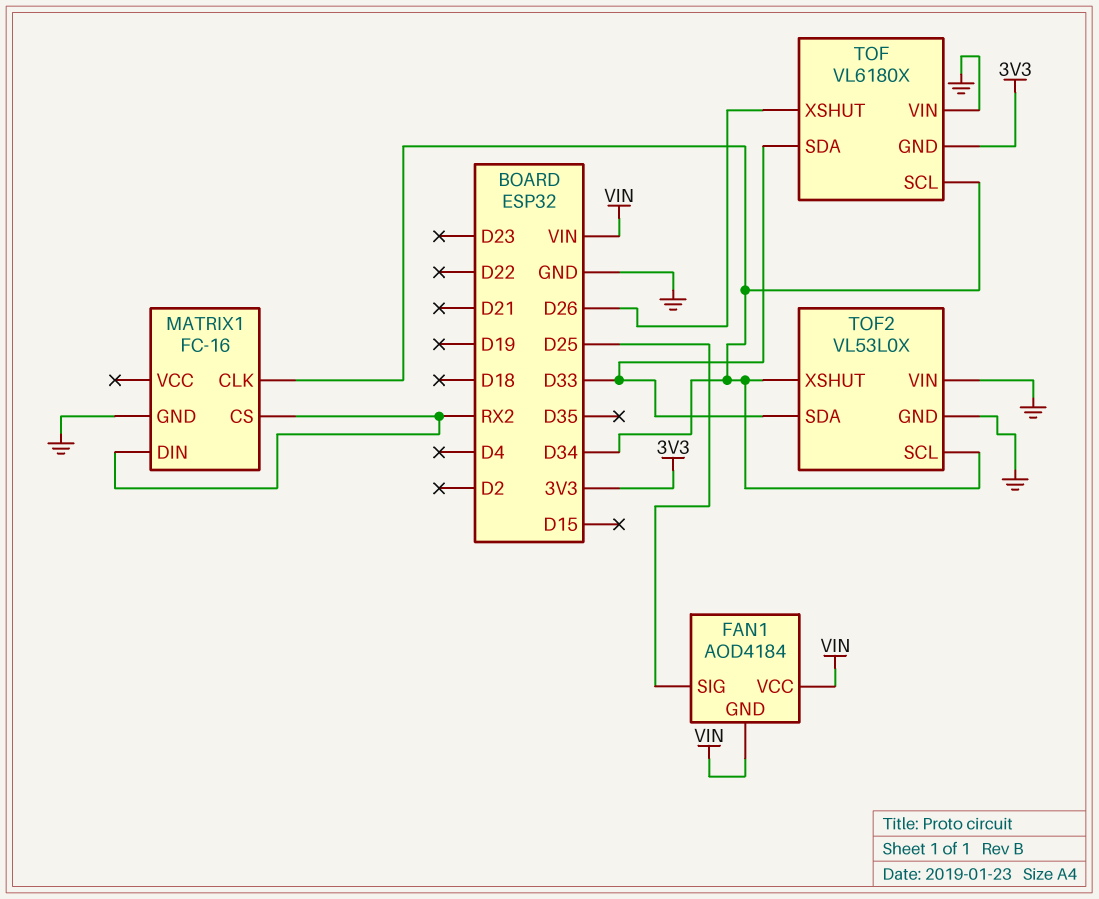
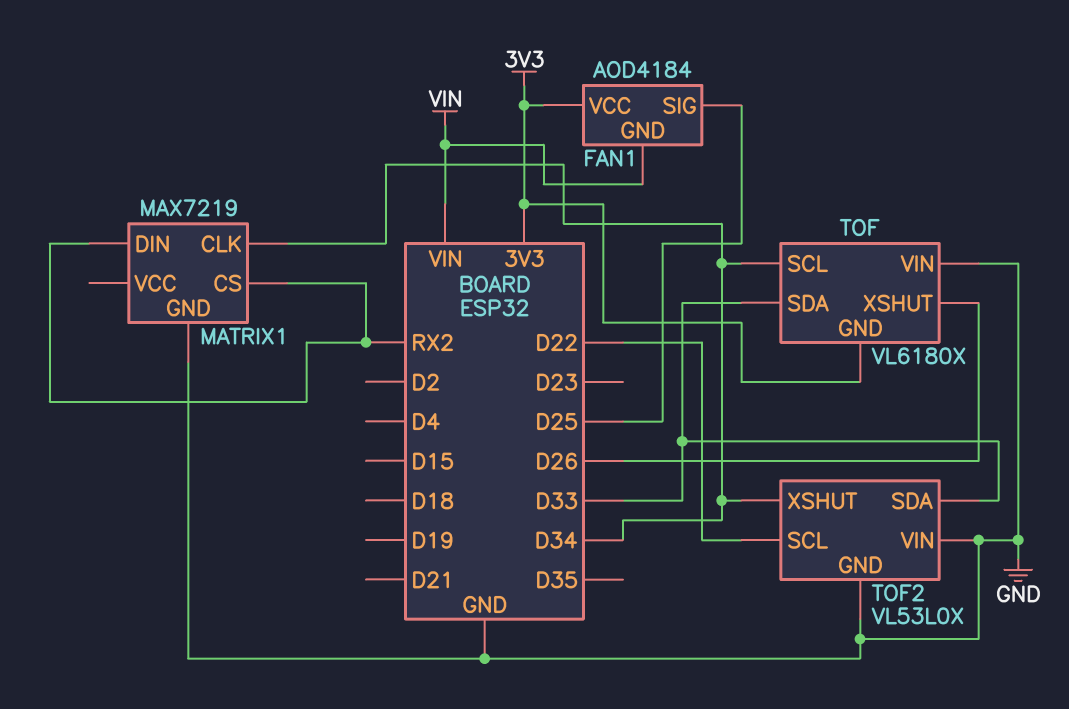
FAN1 pin VCC: VIN -> 3V3
MATRIX1: FC-16 -> MAX7219
TOF2 pin SCL: D34 -> D22

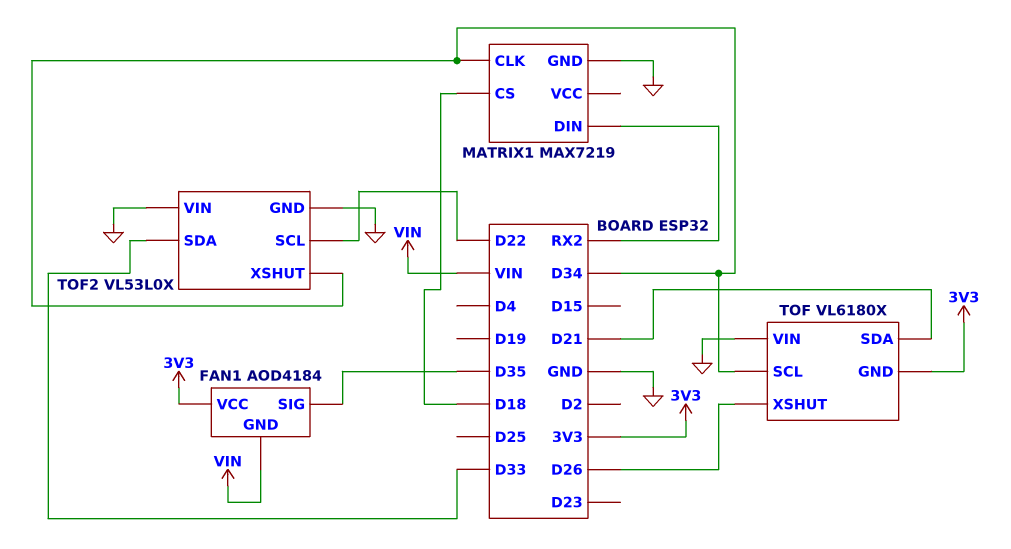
FAN1 pin SIG: D25 -> D35
MATRIX1 pin CS: RX2 -> D18
TOF pin SDA: D33 -> D21

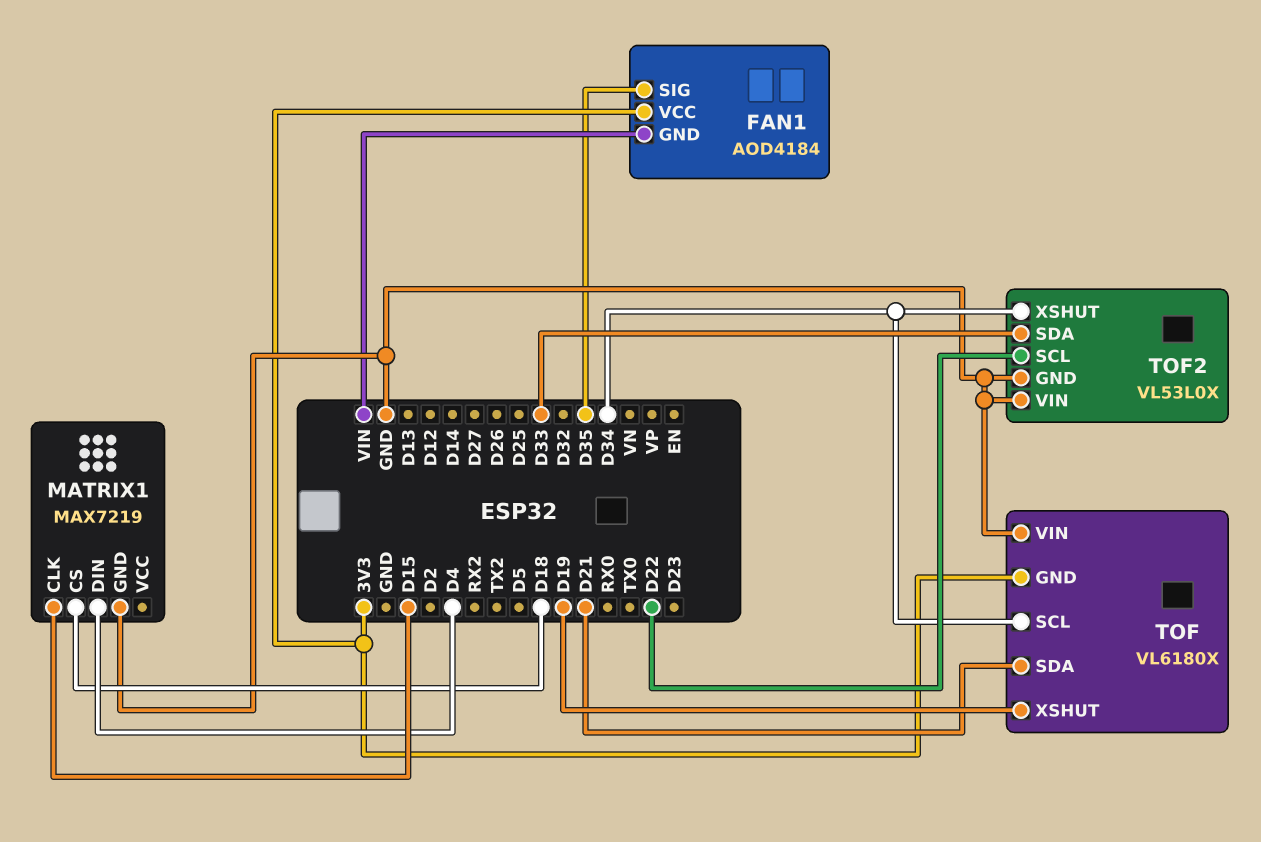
MATRIX1 pin CLK: D34 -> D15
MATRIX1 pin DIN: RX2 -> D4
TOF pin XSHUT: D26 -> D19

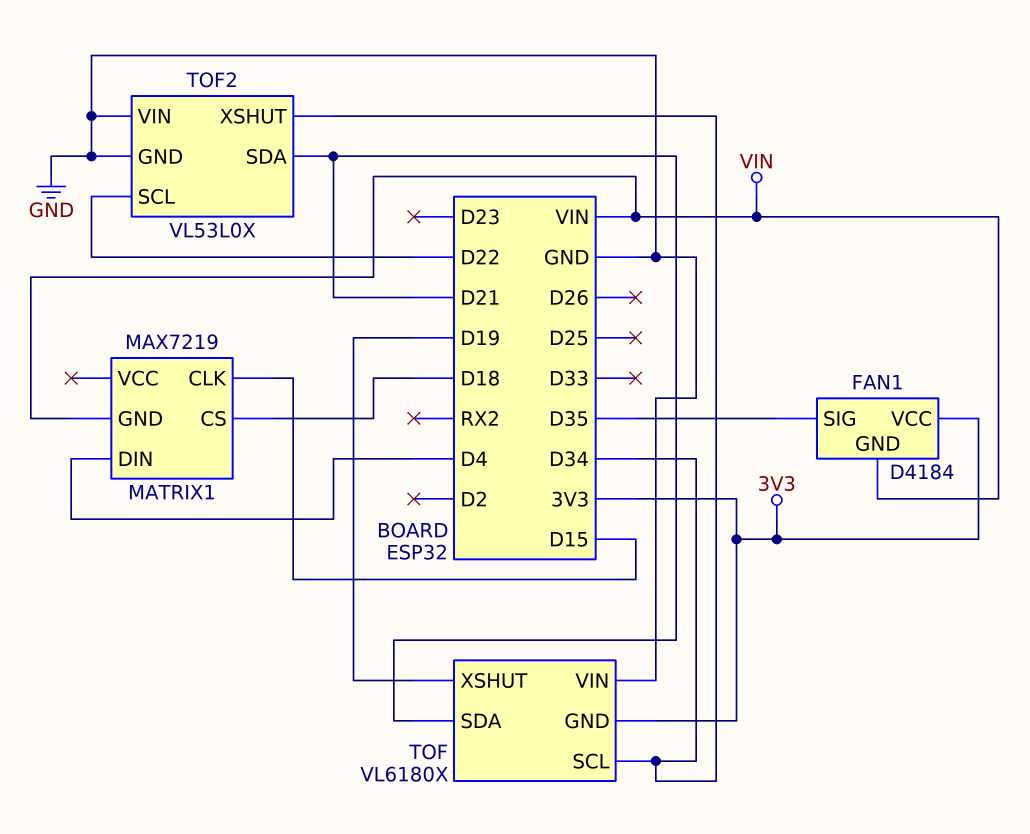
FAN1: AOD4184 -> D4184
MATRIX1 pin GND: GND -> VIN
TOF2 pin SDA: D33 -> D21

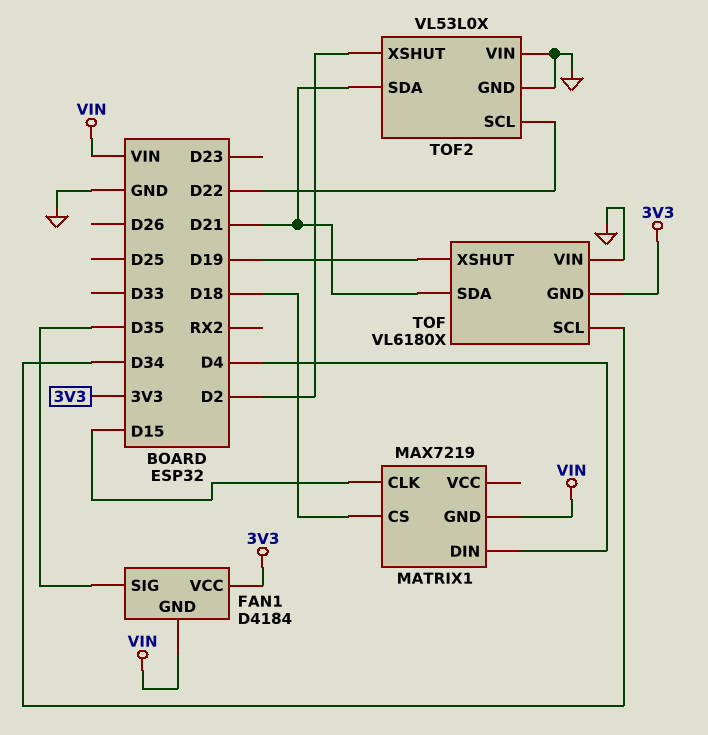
TOF2 pin XSHUT: D34 -> D2

